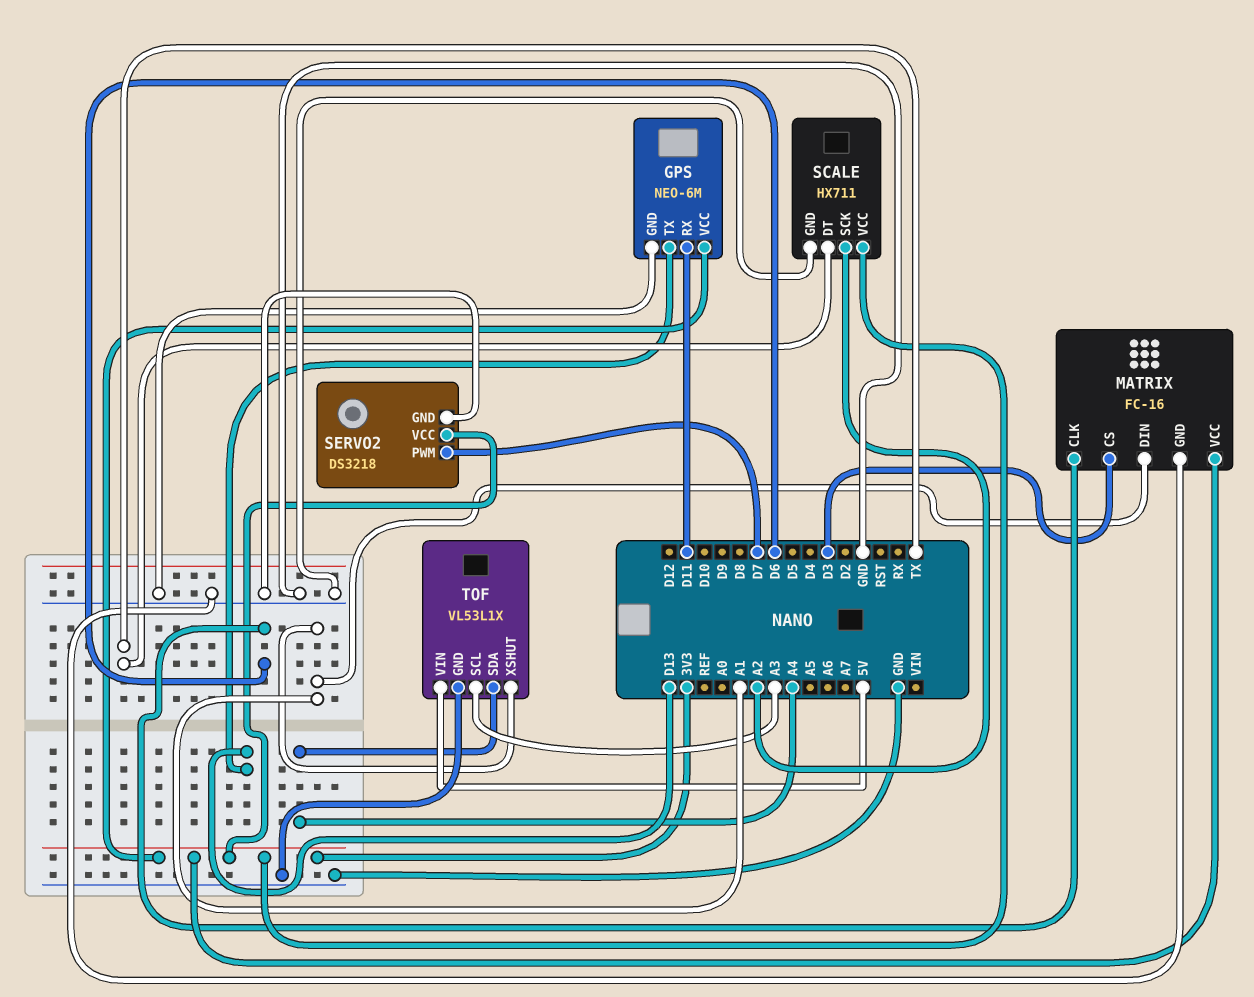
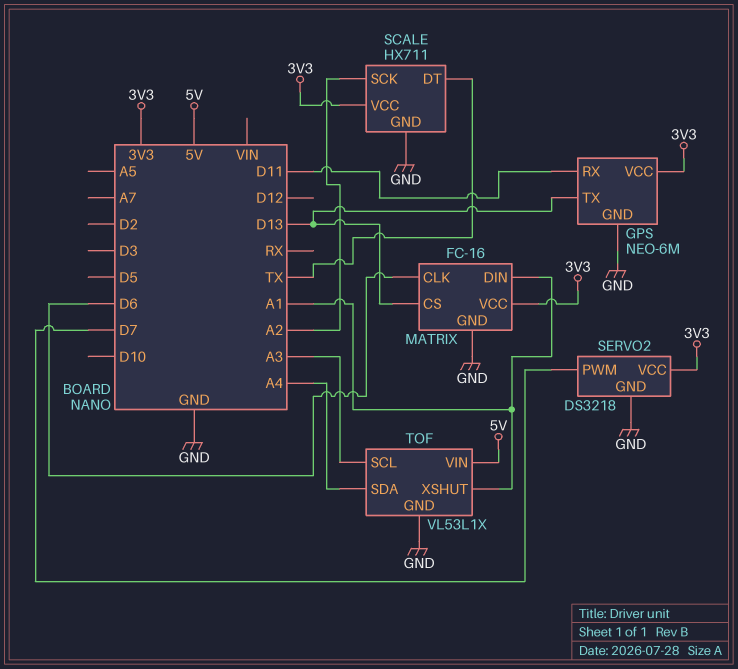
MATRIX pin CS: D3 -> D13

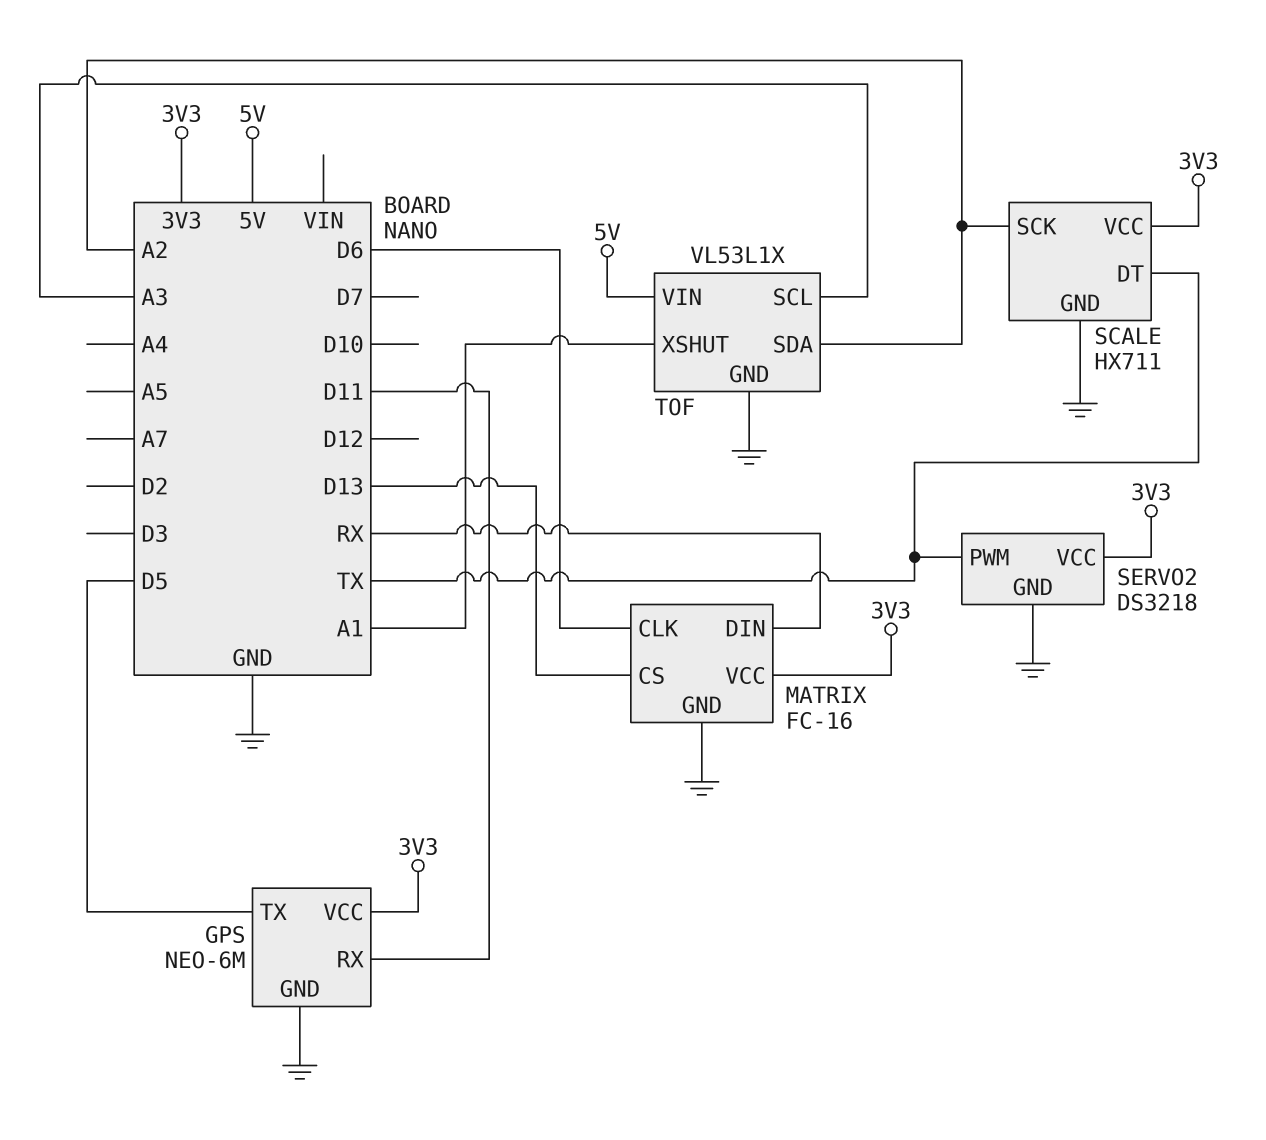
GPS pin TX: D13 -> D5
MATRIX pin DIN: A1 -> RX
SERVO2 pin PWM: D7 -> TX
TOF pin SDA: A4 -> A2

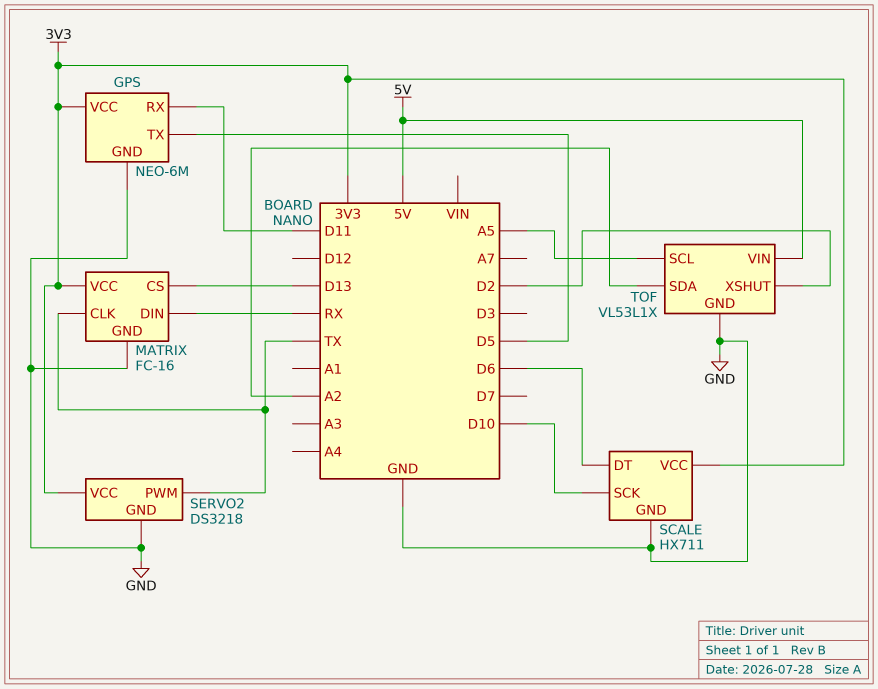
MATRIX pin CLK: D6 -> TX
SCALE pin DT: TX -> D6
SCALE pin SCK: A2 -> D10
TOF pin SCL: A3 -> A5
TOF pin XSHUT: A1 -> D2

